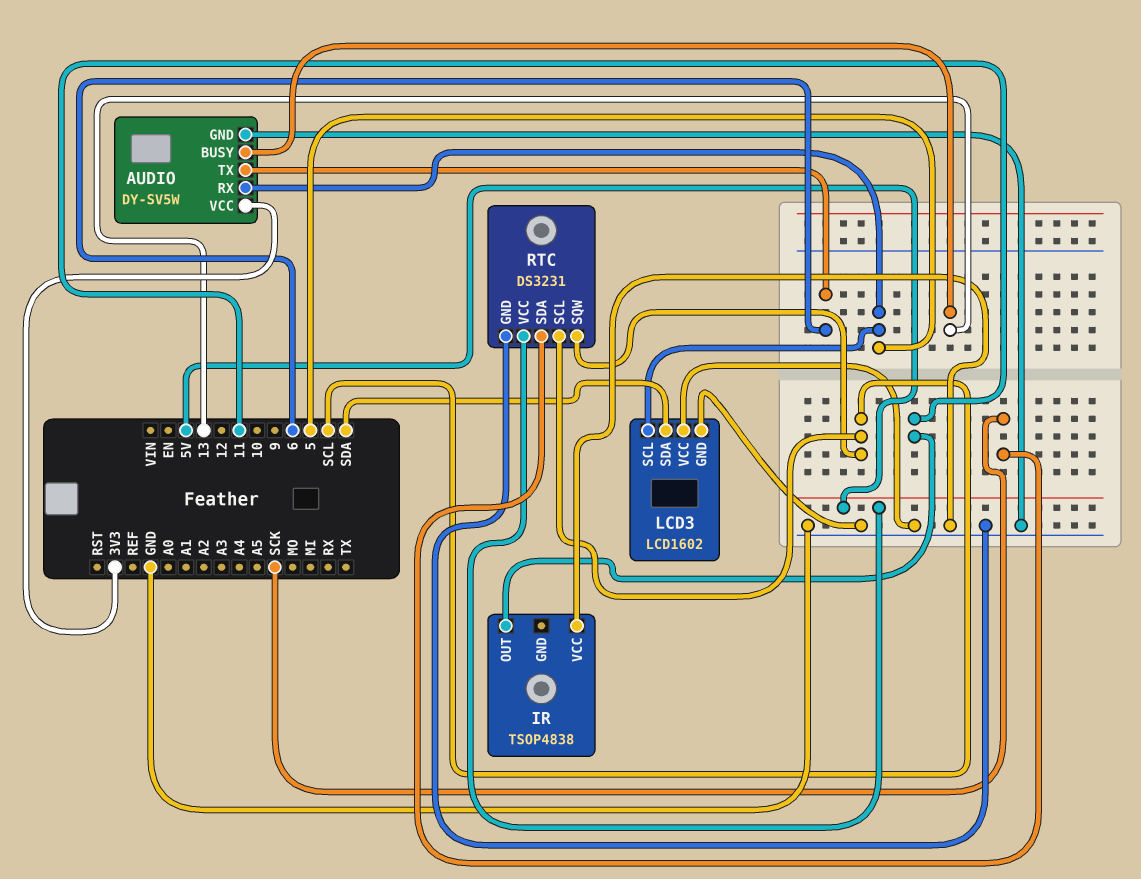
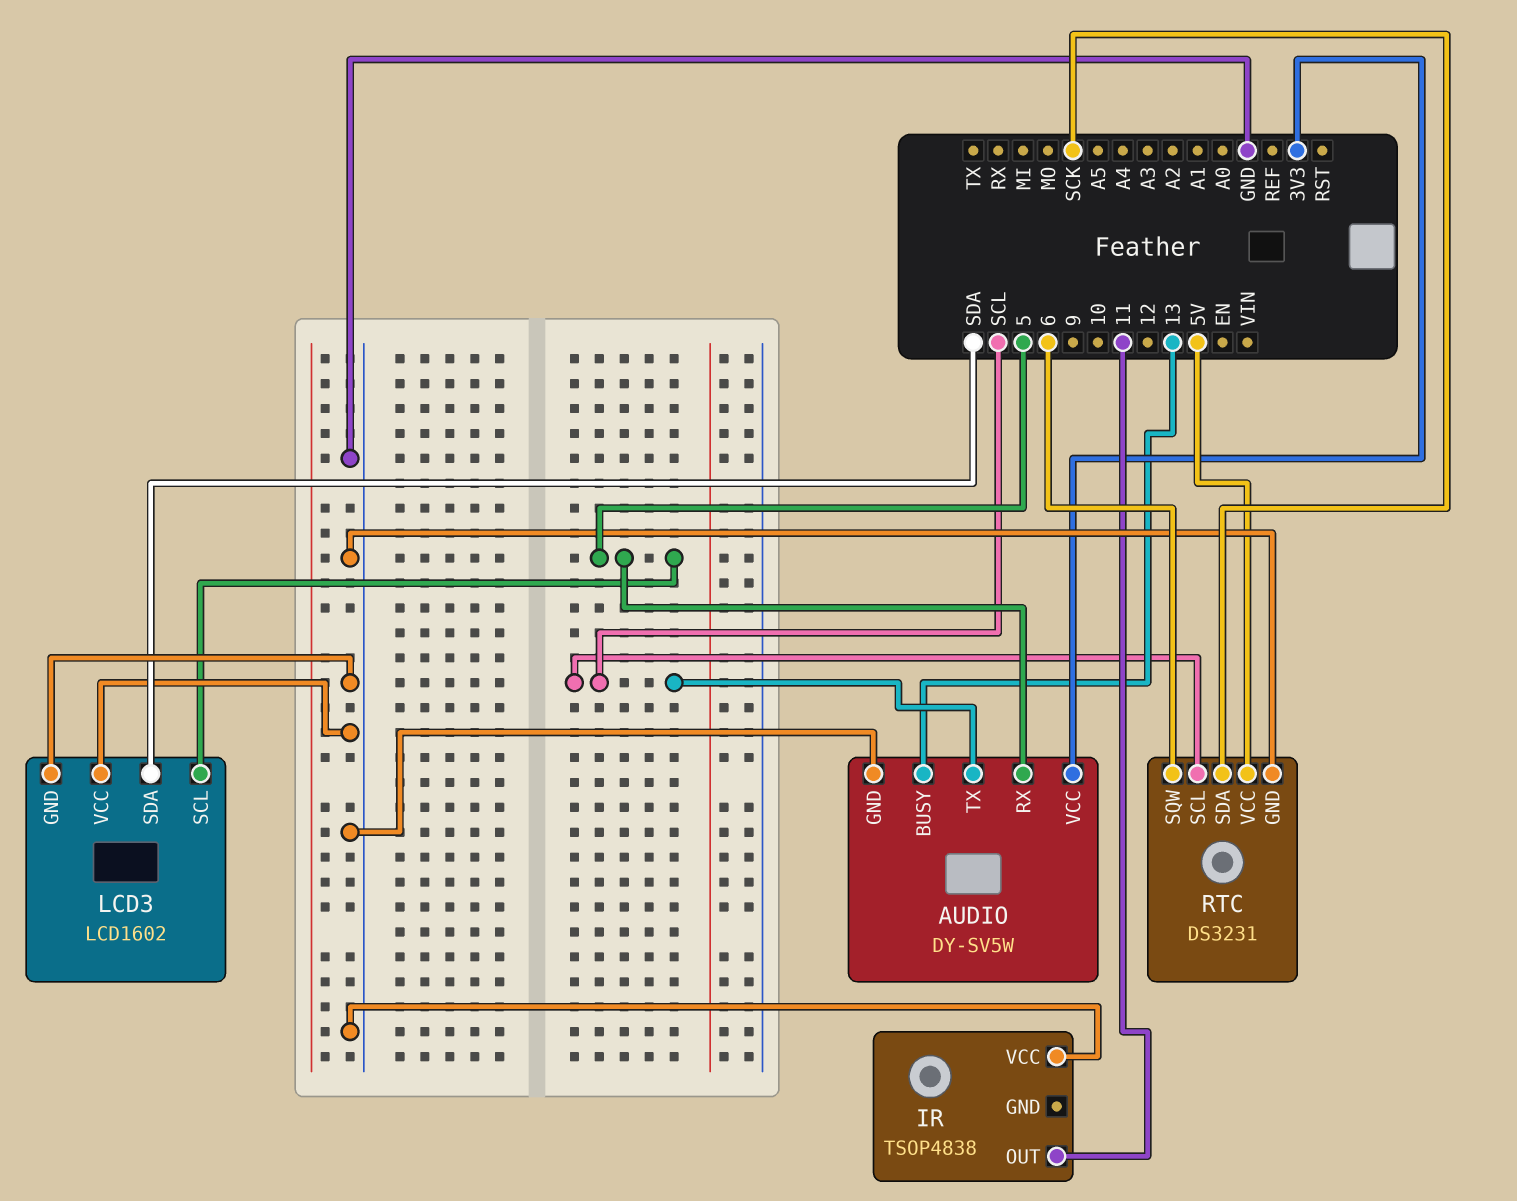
AUDIO pin TX: 6 -> SCL
RTC pin SQW: SCL -> 6

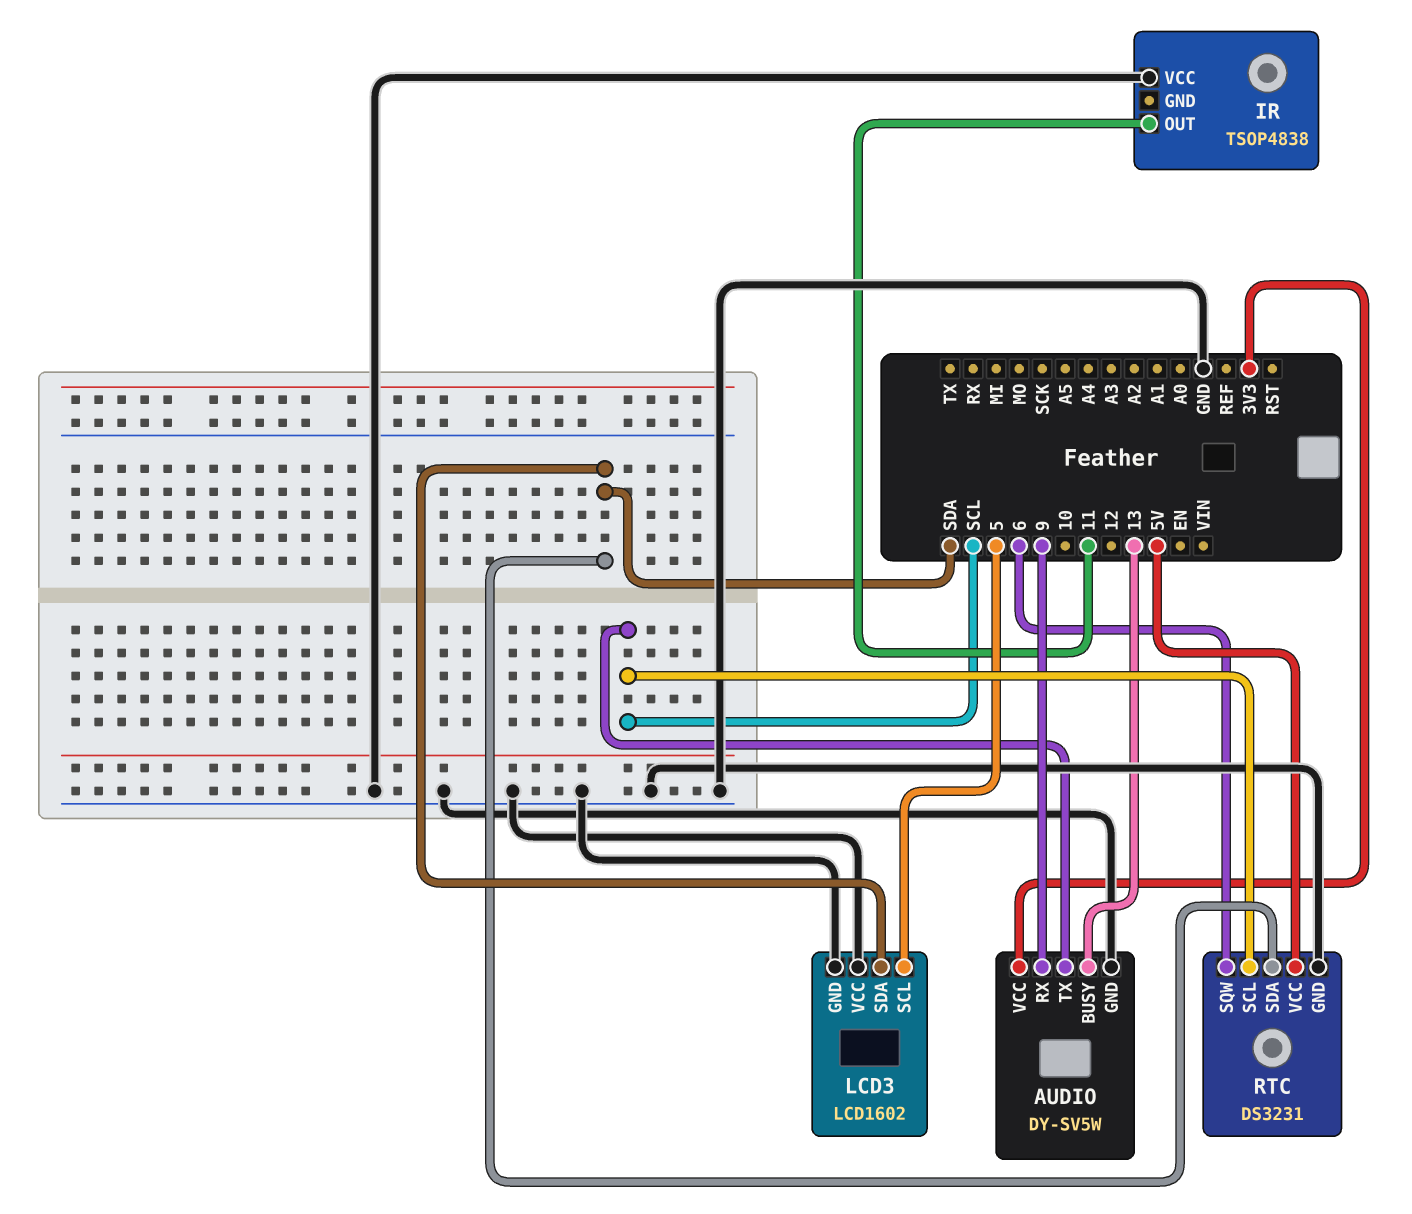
AUDIO pin RX: 5 -> 9
RTC pin SDA: SCK -> SDA

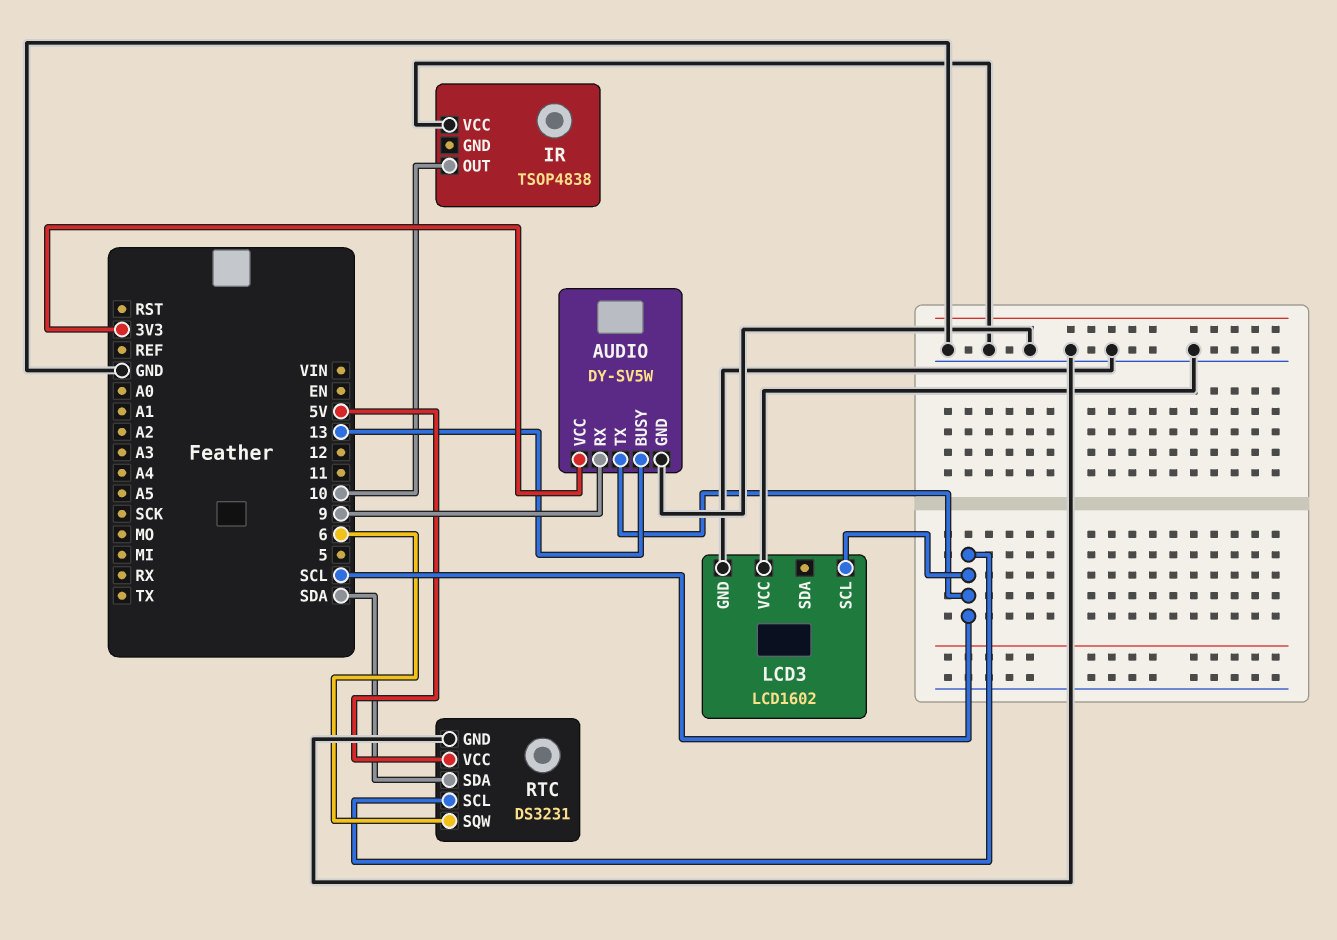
IR pin OUT: 11 -> 10
LCD3 pin SCL: 5 -> SCL
LCD3 pin SDA: SDA -> none

